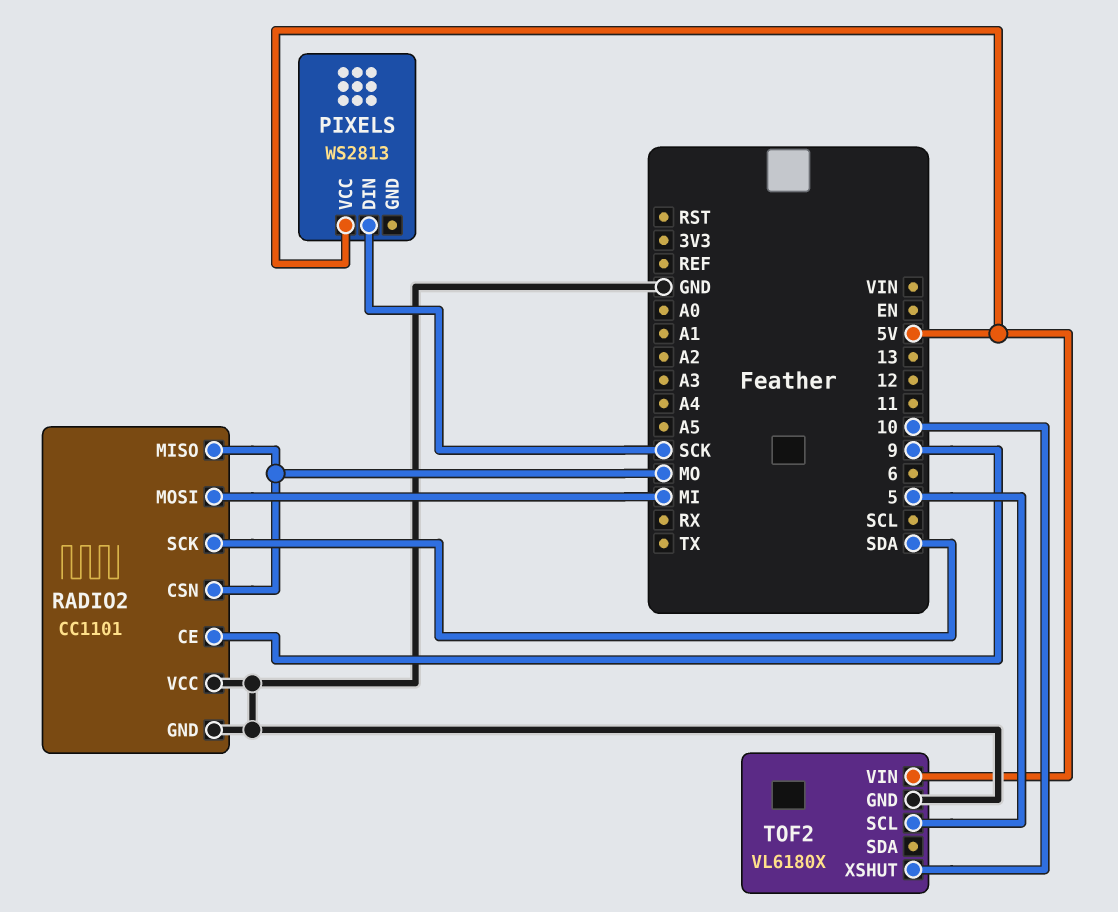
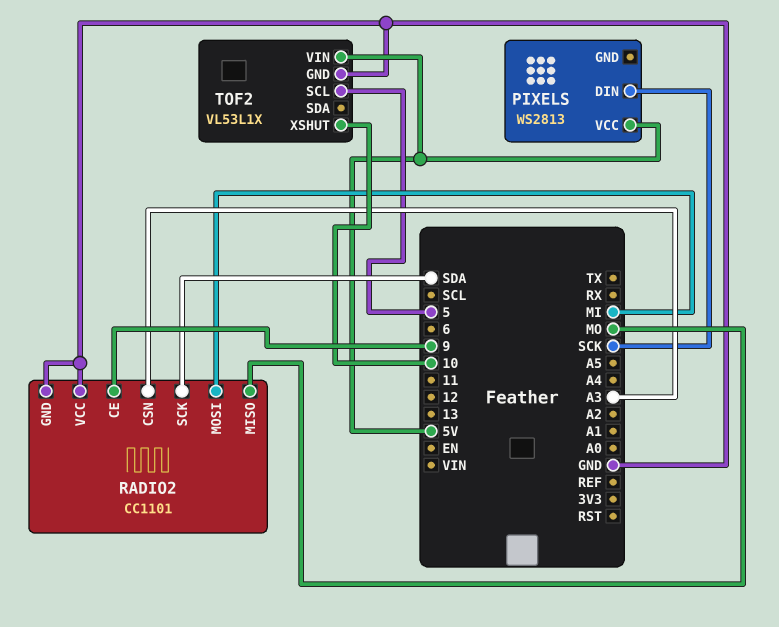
RADIO2 pin CSN: MO -> A3
TOF2: VL6180X -> VL53L1X

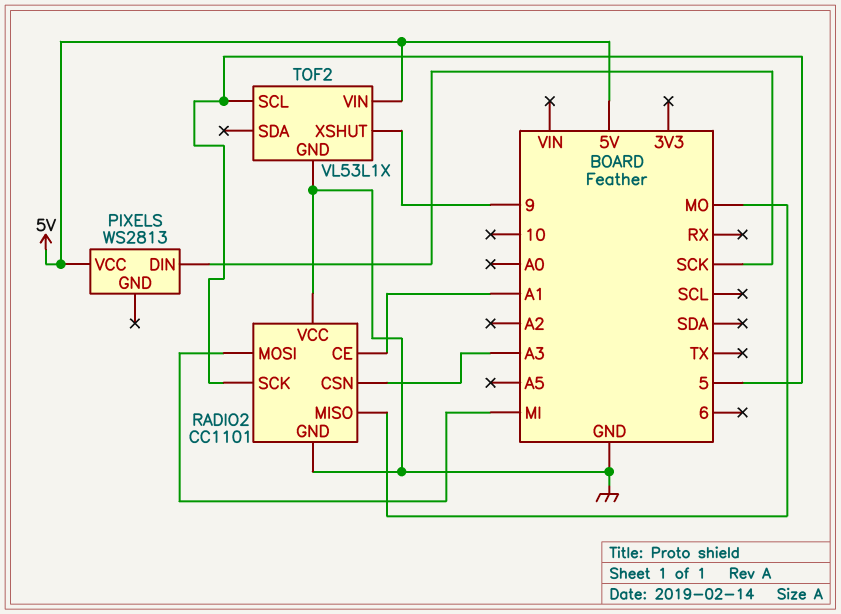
RADIO2 pin CE: 9 -> A1
RADIO2 pin SCK: SDA -> 5
TOF2 pin XSHUT: 10 -> 9

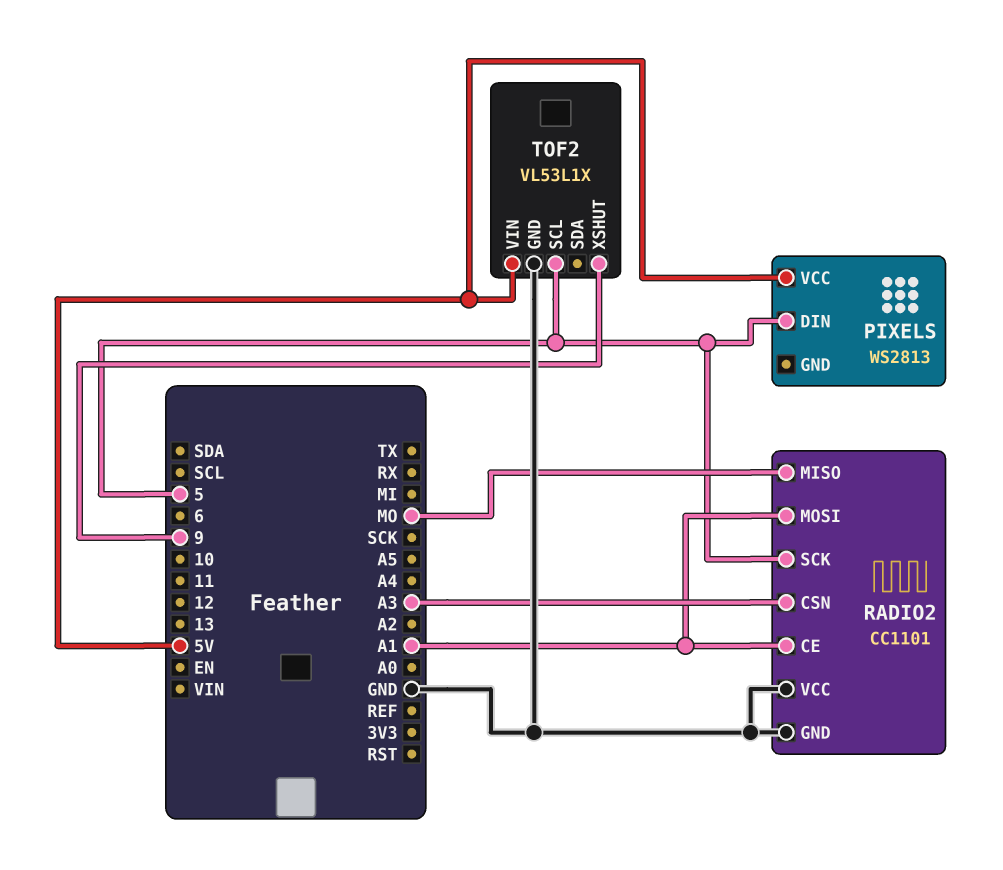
PIXELS pin DIN: SCK -> 5
RADIO2 pin MOSI: MI -> A1

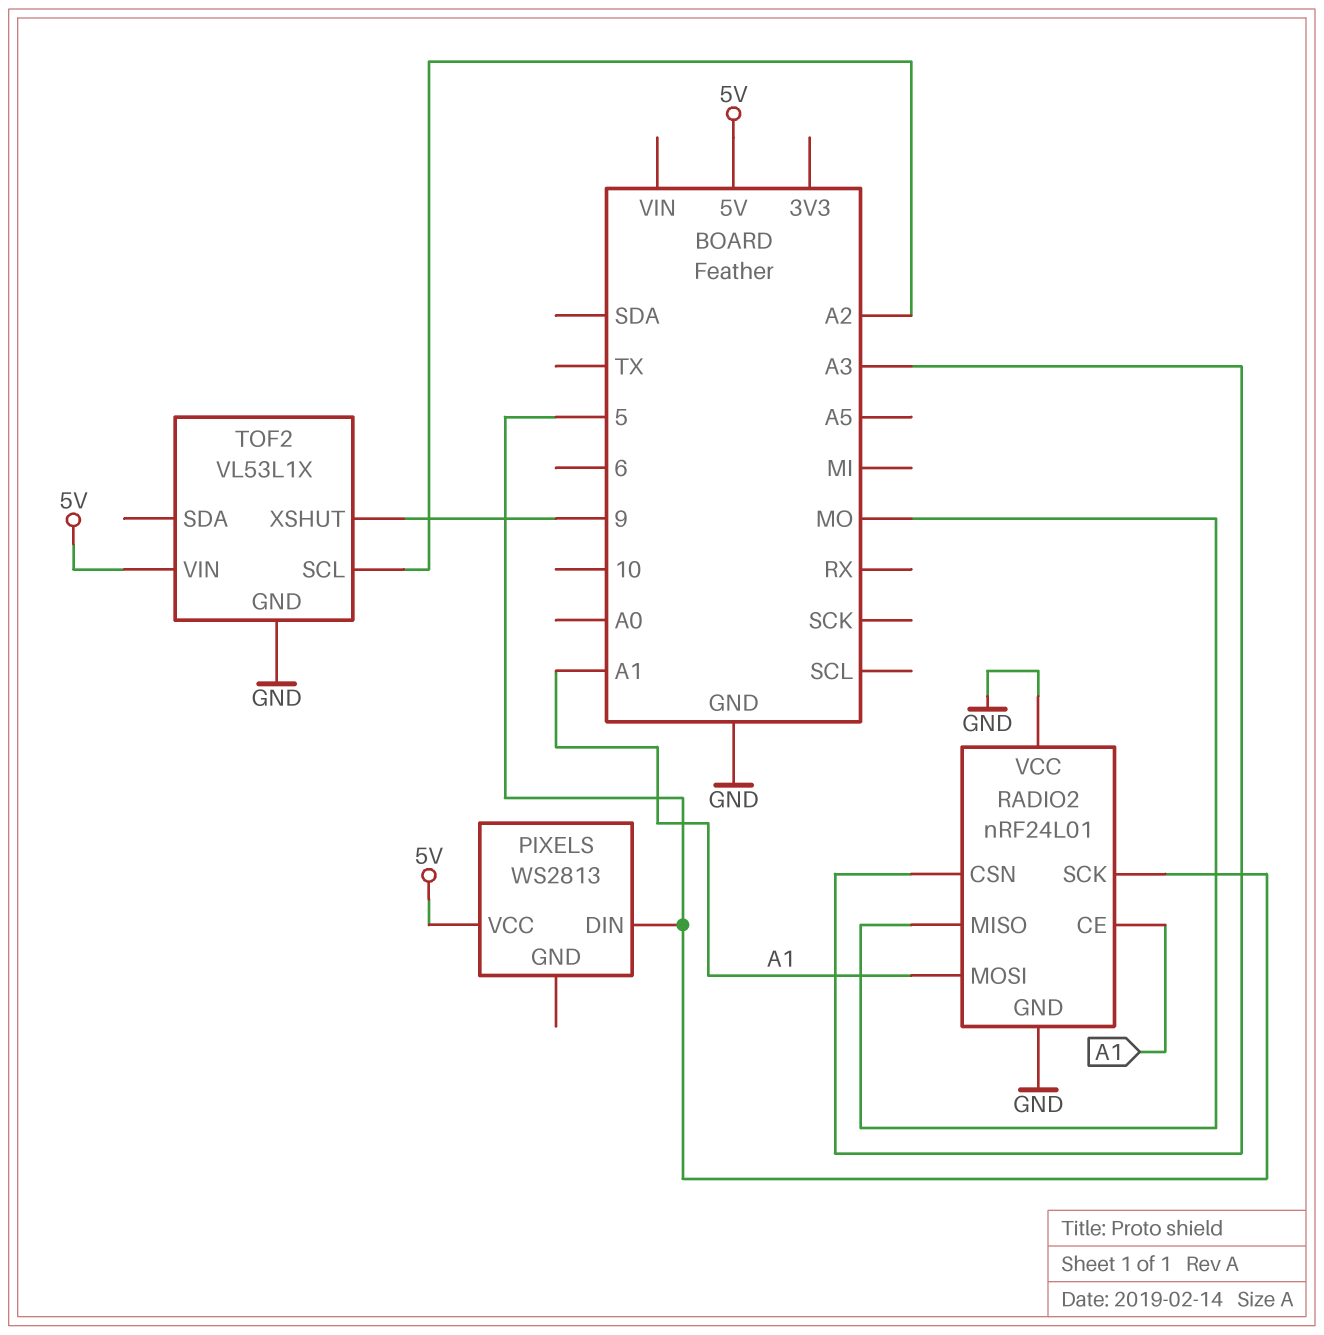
RADIO2: CC1101 -> nRF24L01
TOF2 pin SCL: 5 -> A2

